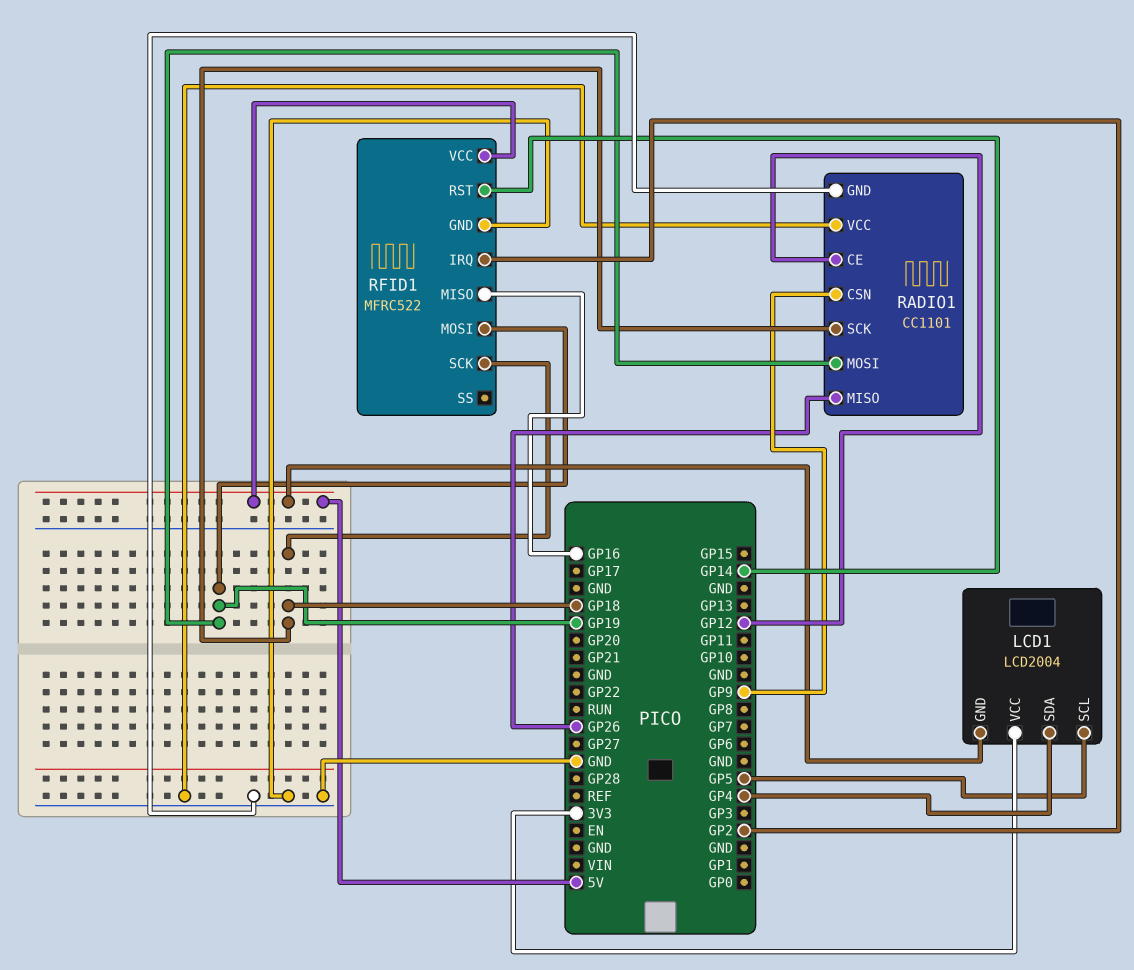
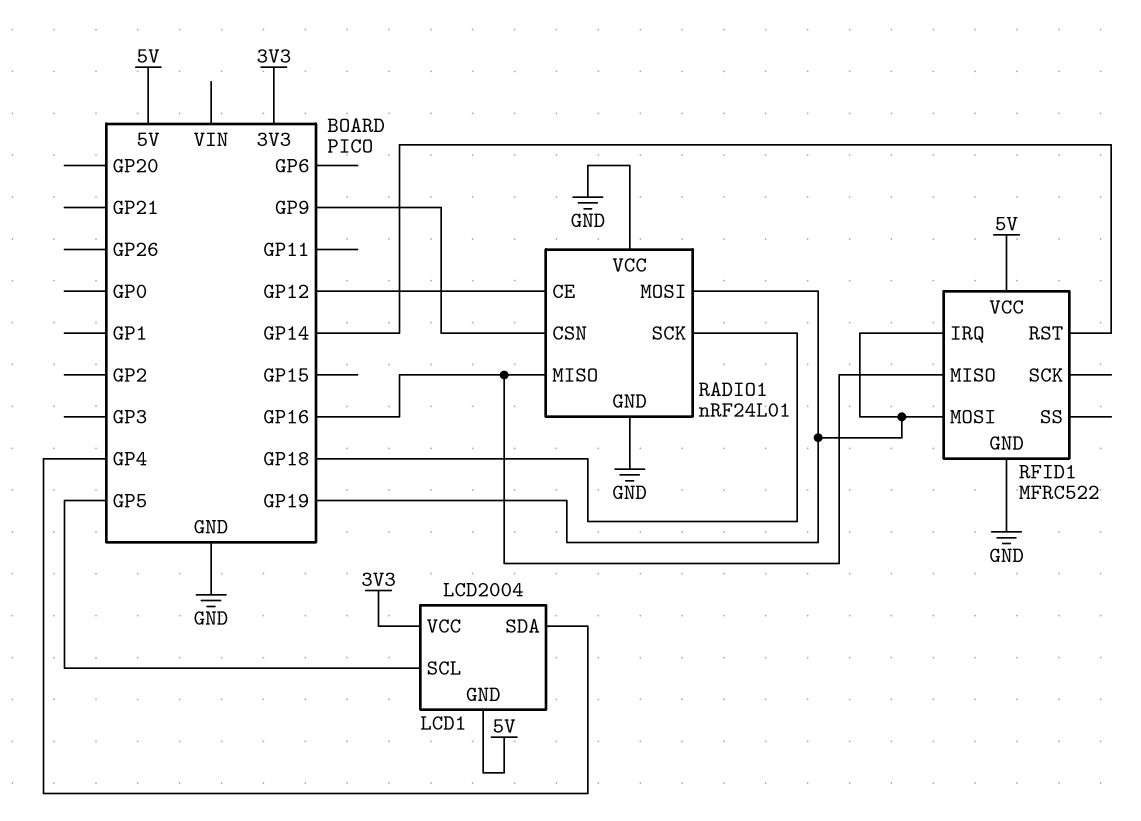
RADIO1: CC1101 -> nRF24L01
RADIO1 pin MISO: GP26 -> GP16
RFID1 pin IRQ: GP2 -> GP19
RFID1 pin SCK: GP18 -> none

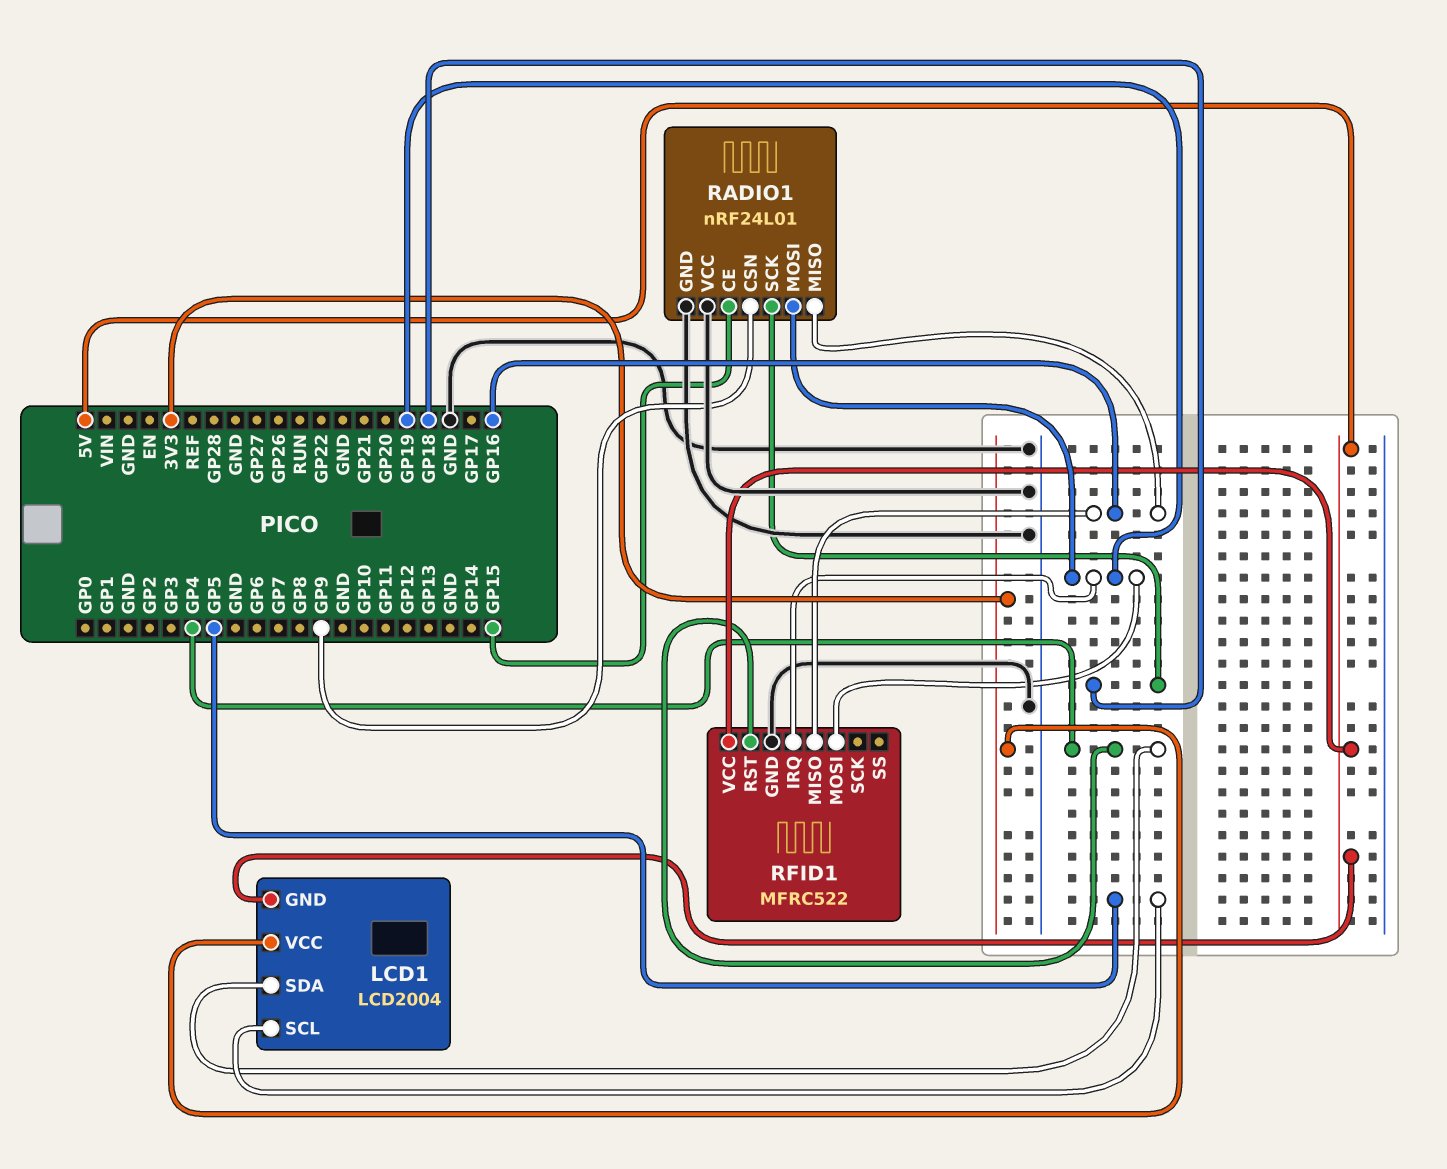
RADIO1 pin CE: GP12 -> GP15
RFID1 pin RST: GP14 -> GP4

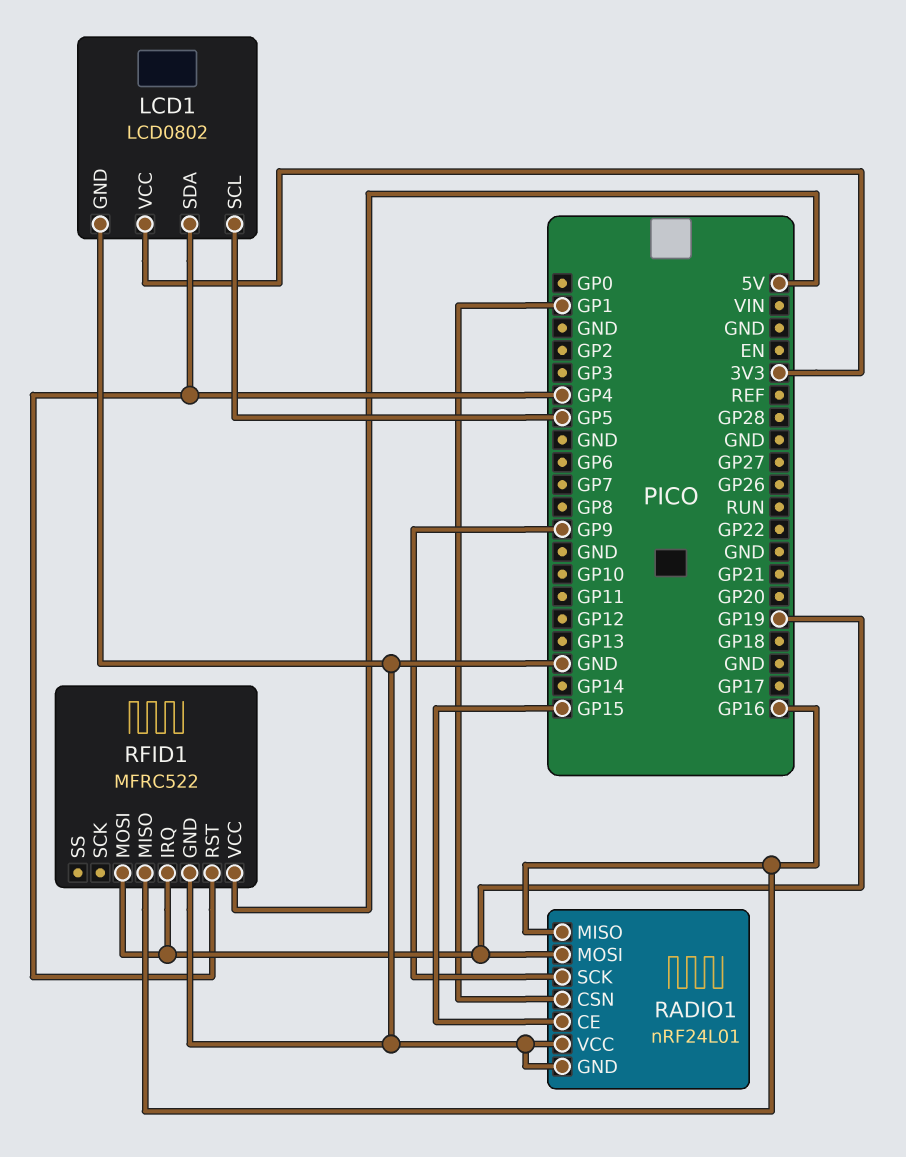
LCD1: LCD2004 -> LCD0802
LCD1 pin GND: 5V -> GND
RADIO1 pin CSN: GP9 -> GP1
RADIO1 pin SCK: GP18 -> GP9

